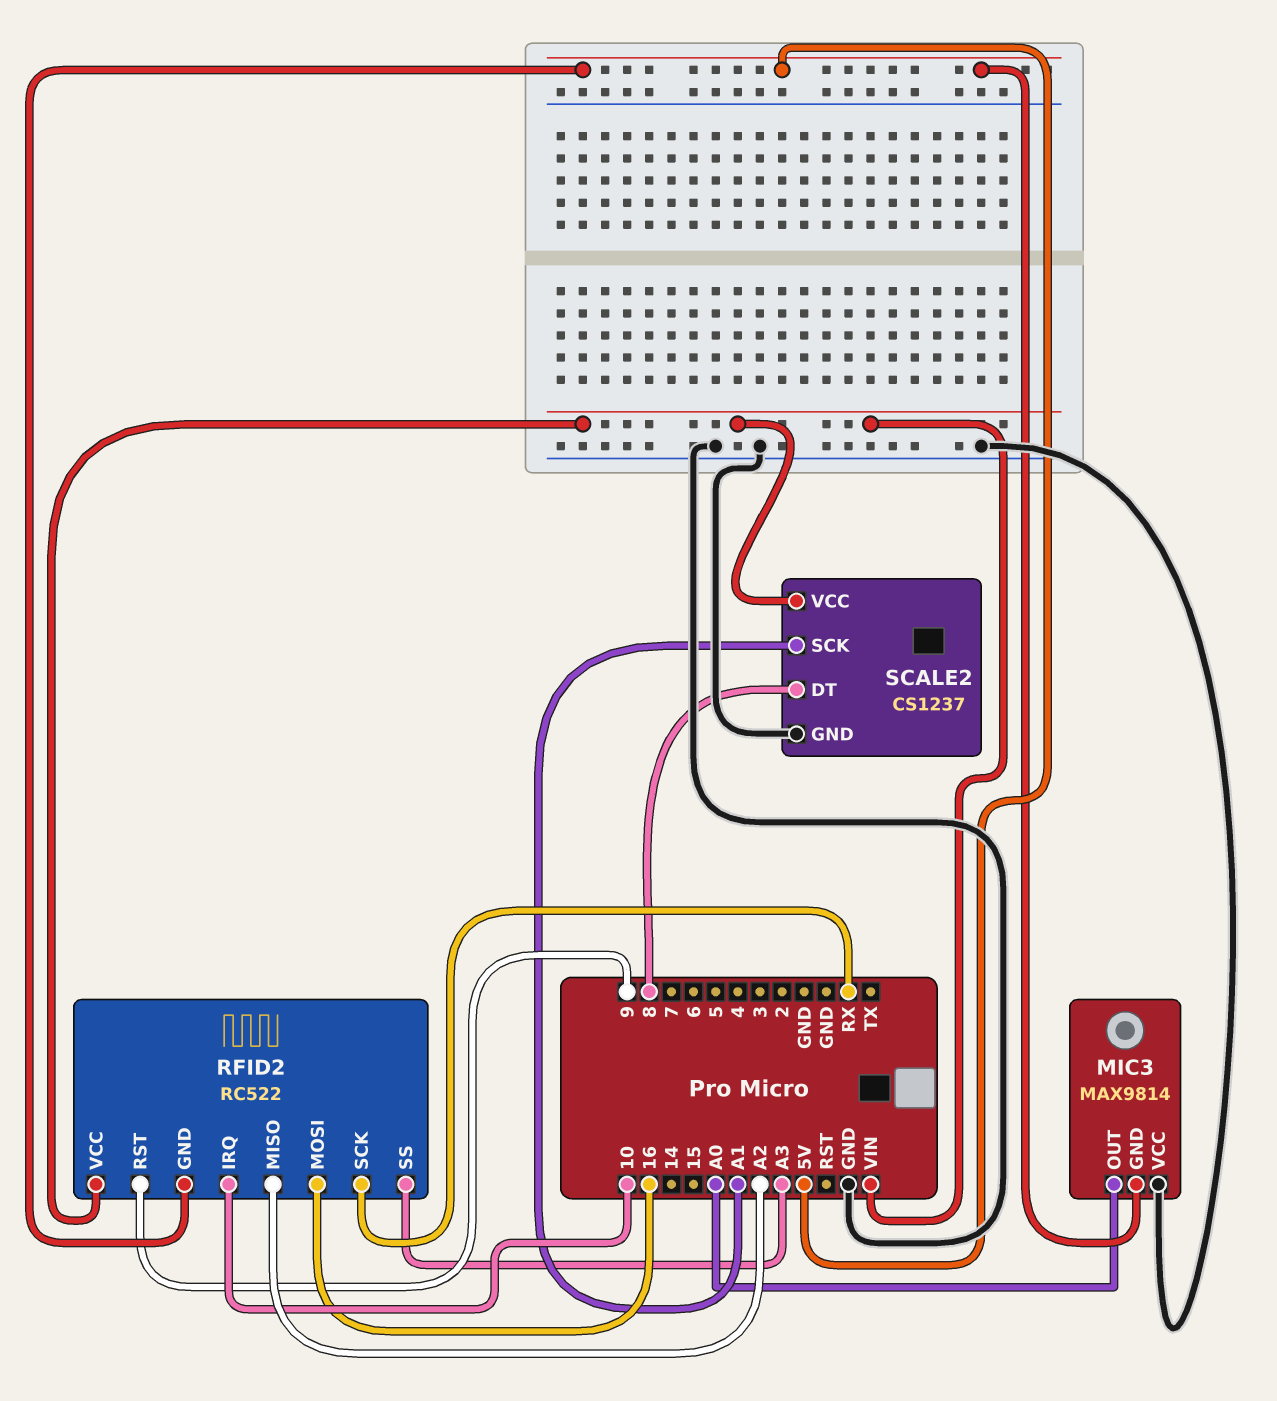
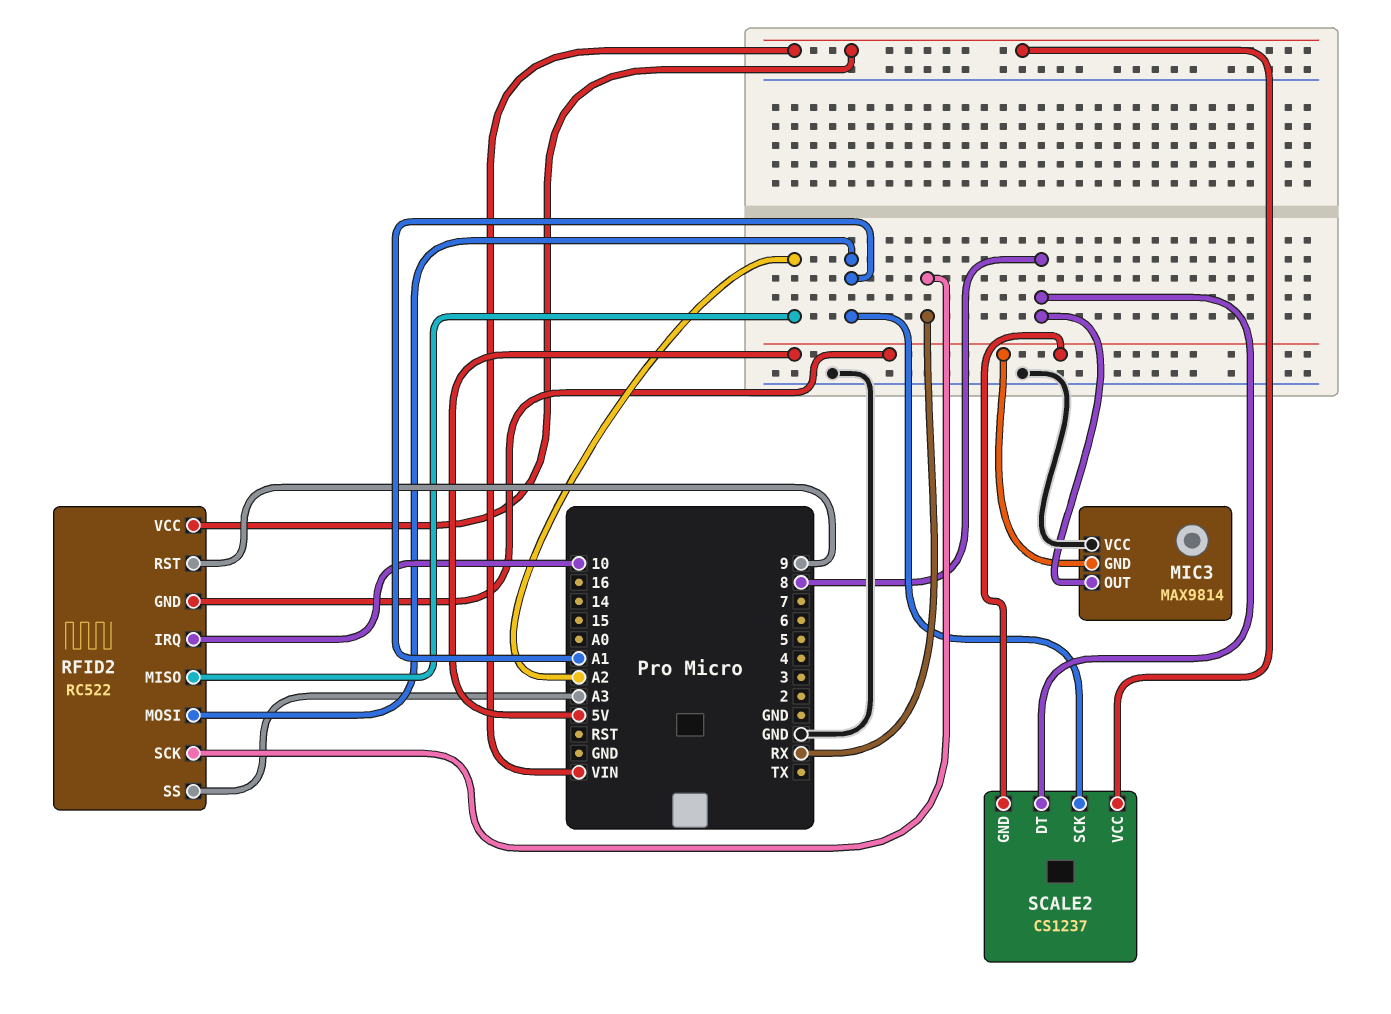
MIC3 pin OUT: A0 -> 8
RFID2 pin MOSI: 16 -> A1
SCALE2 pin GND: GND -> 5V

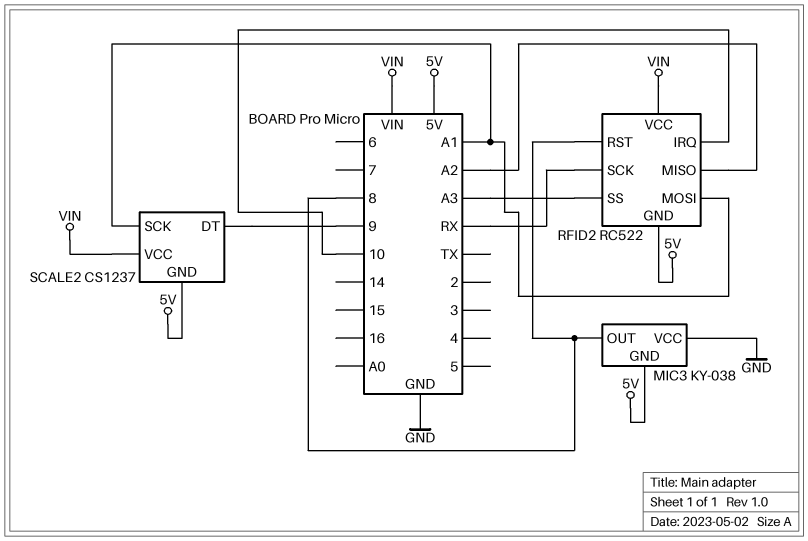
MIC3: MAX9814 -> KY-038
RFID2 pin RST: 9 -> 8
SCALE2 pin DT: 8 -> 9

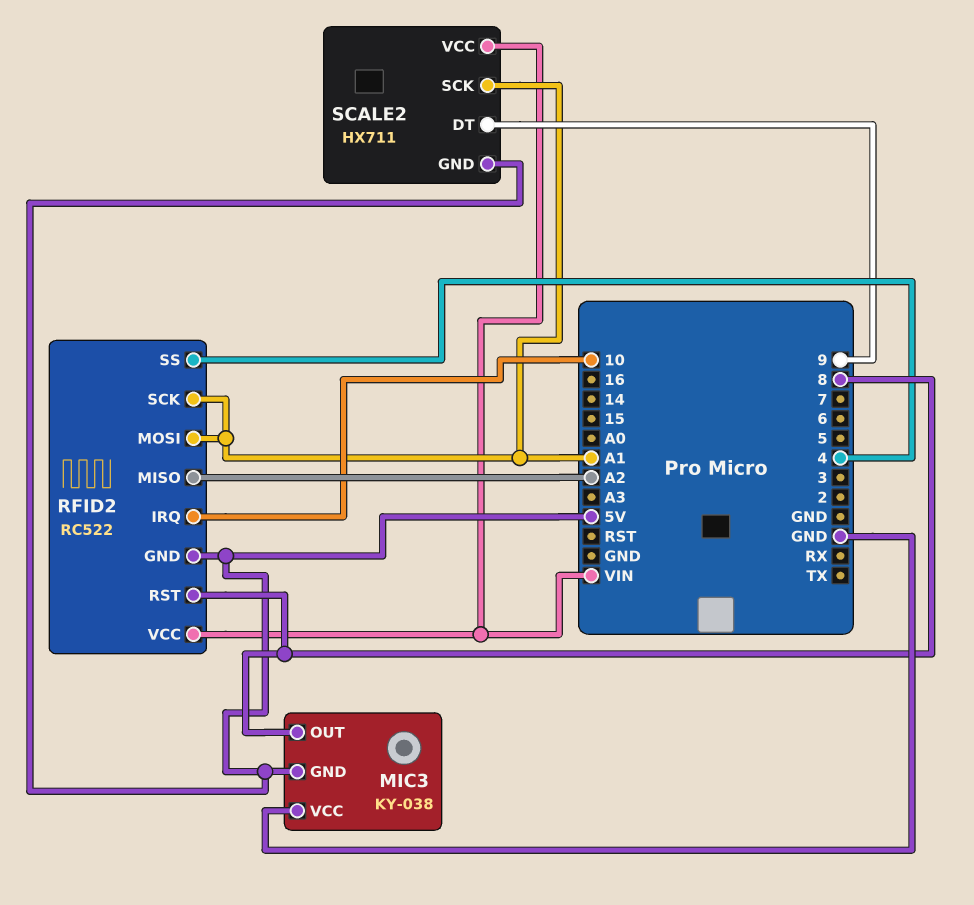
RFID2 pin SCK: RX -> A1
RFID2 pin SS: A3 -> 4
SCALE2: CS1237 -> HX711

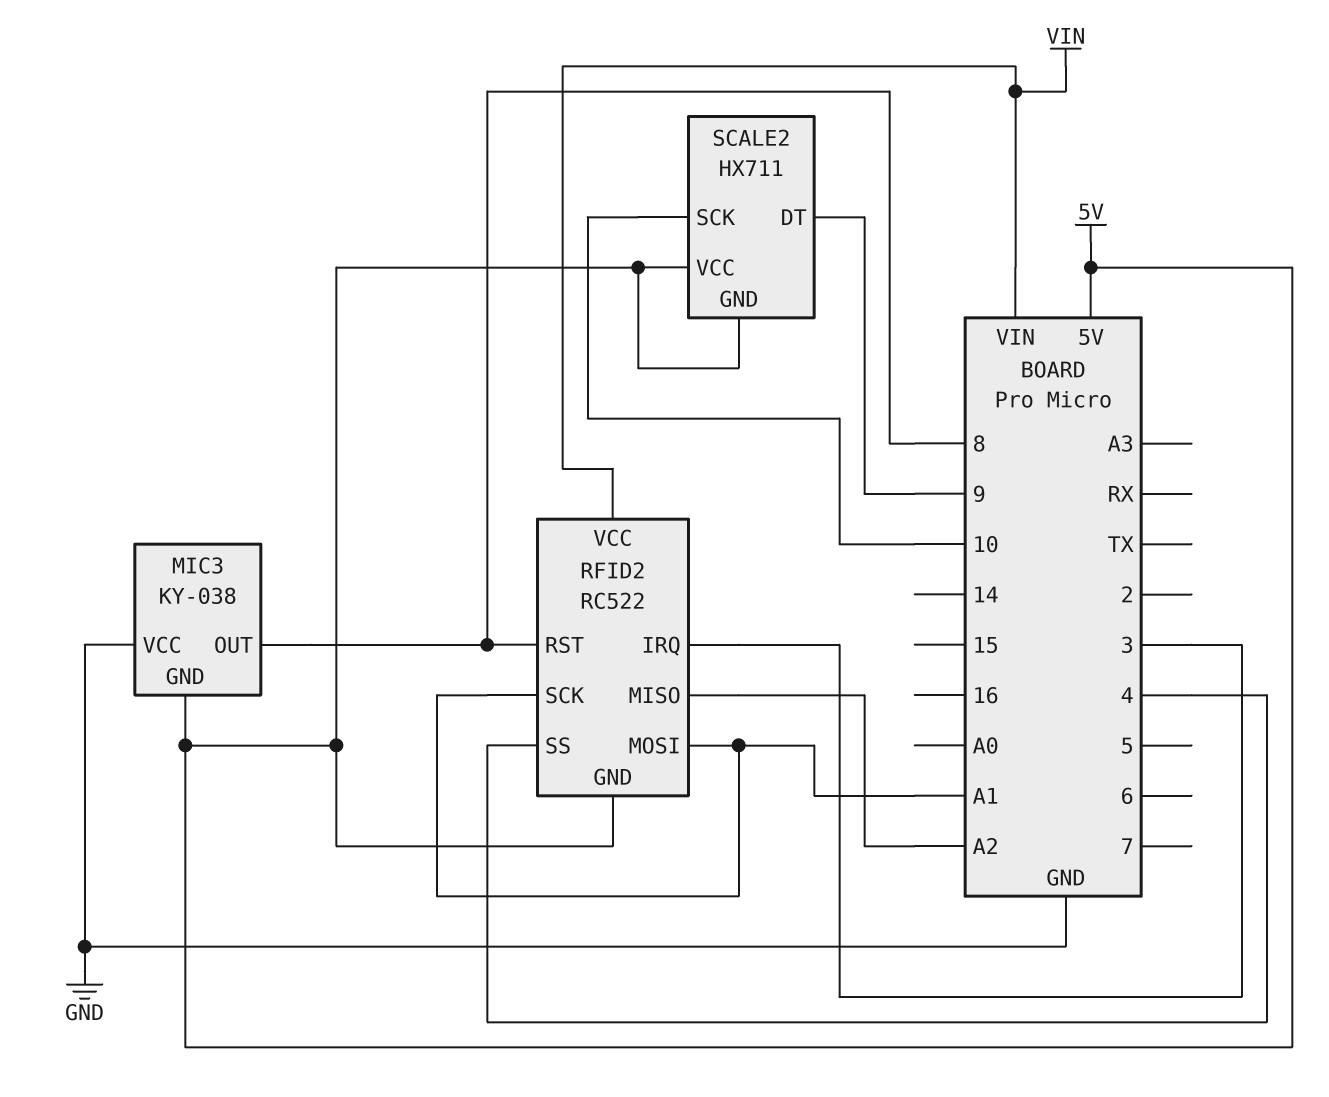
RFID2 pin IRQ: 10 -> 3
SCALE2 pin SCK: A1 -> 10
SCALE2 pin VCC: VIN -> 5V

